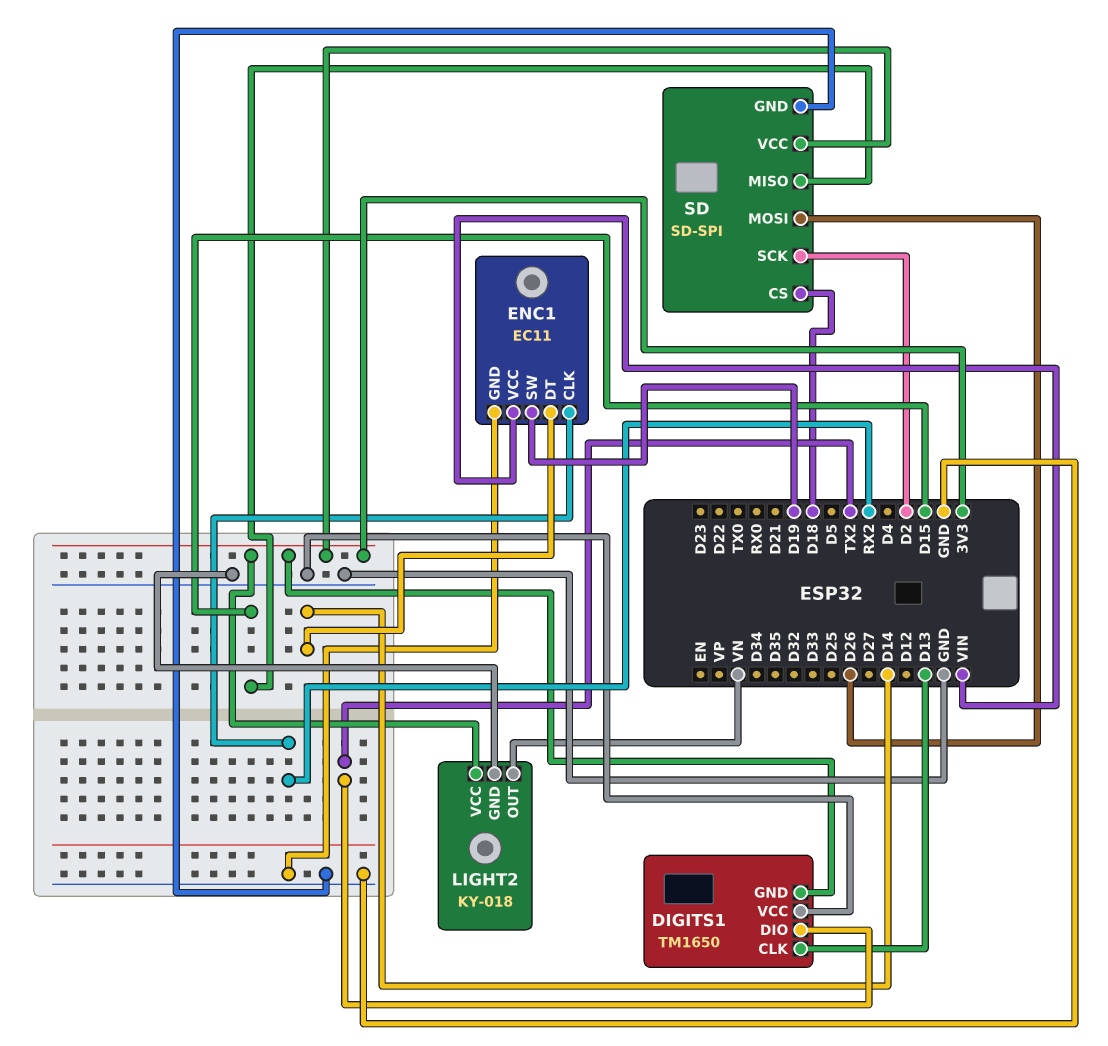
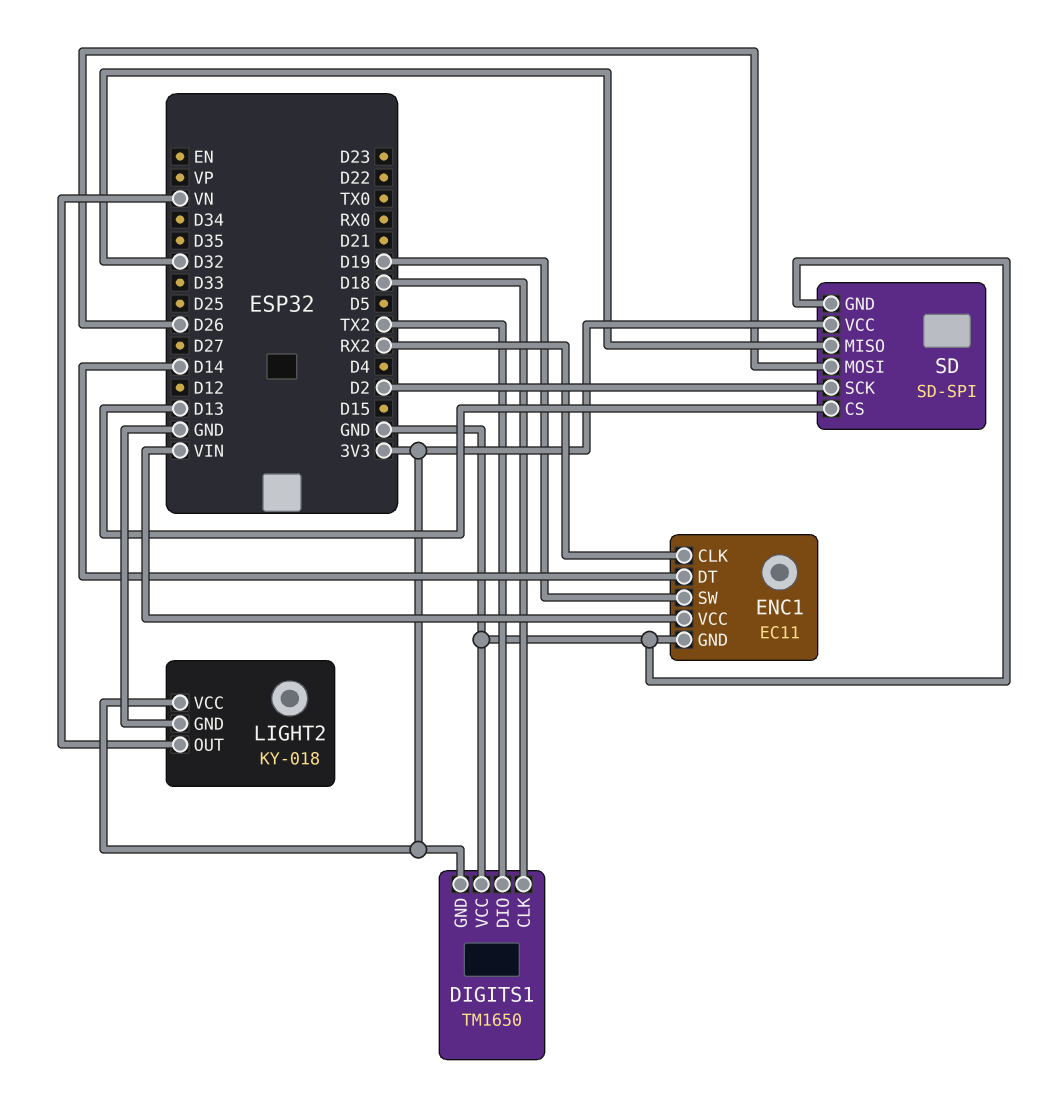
DIGITS1 pin CLK: D13 -> D18
SD pin CS: D18 -> D13
SD pin MISO: D15 -> D32

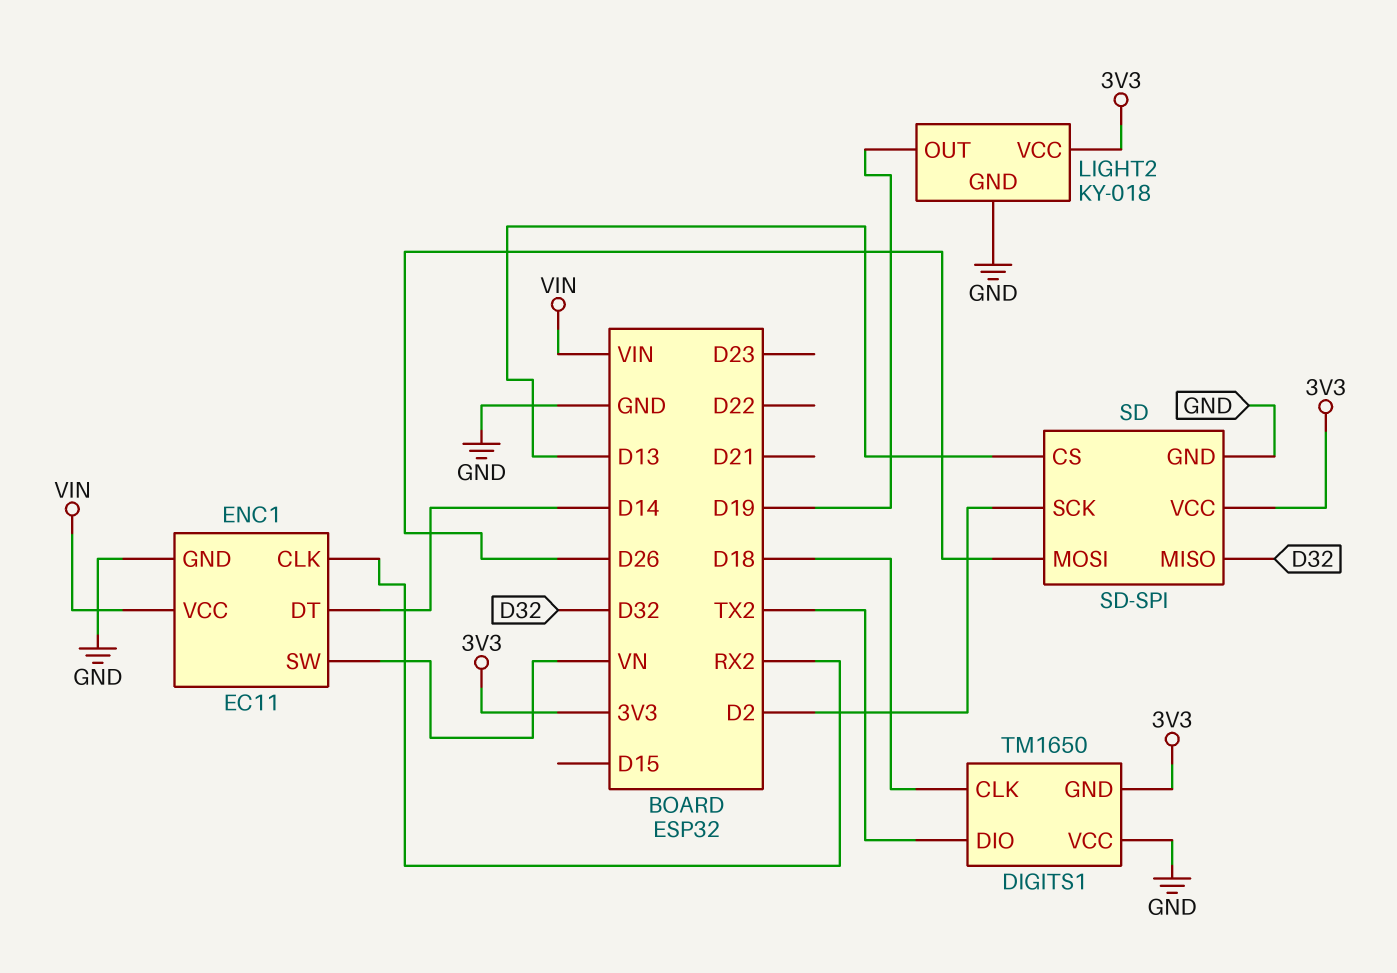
ENC1 pin SW: D19 -> VN
LIGHT2 pin OUT: VN -> D19

